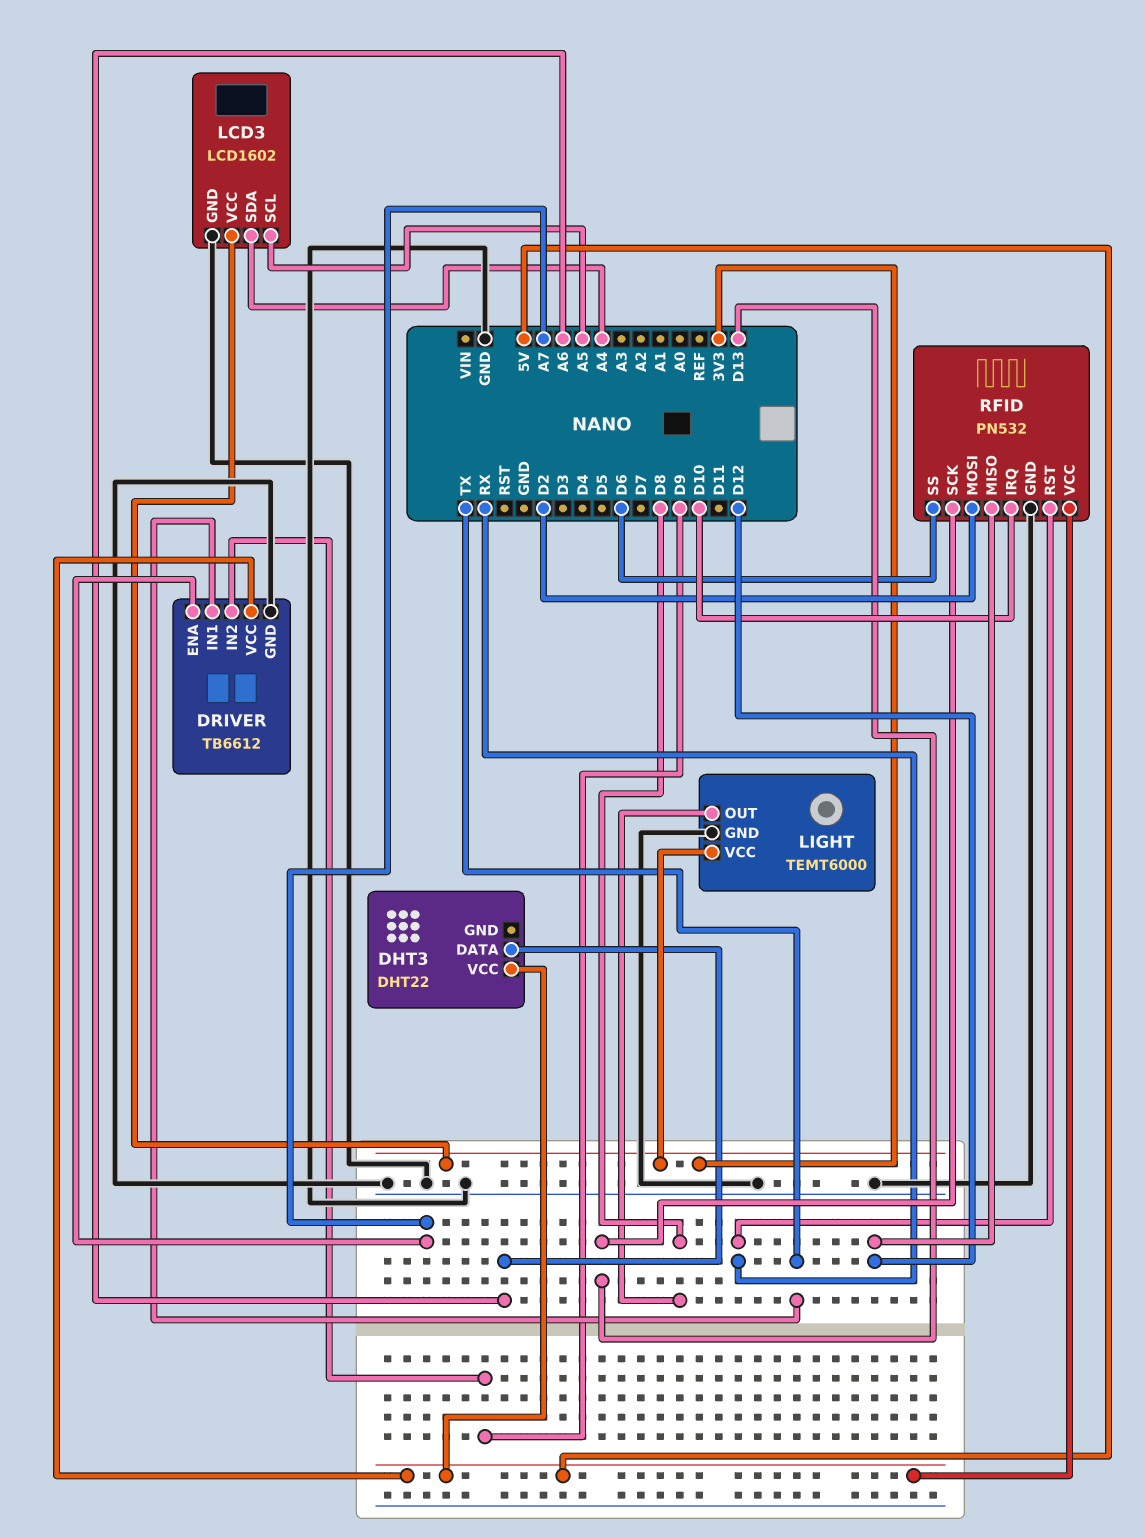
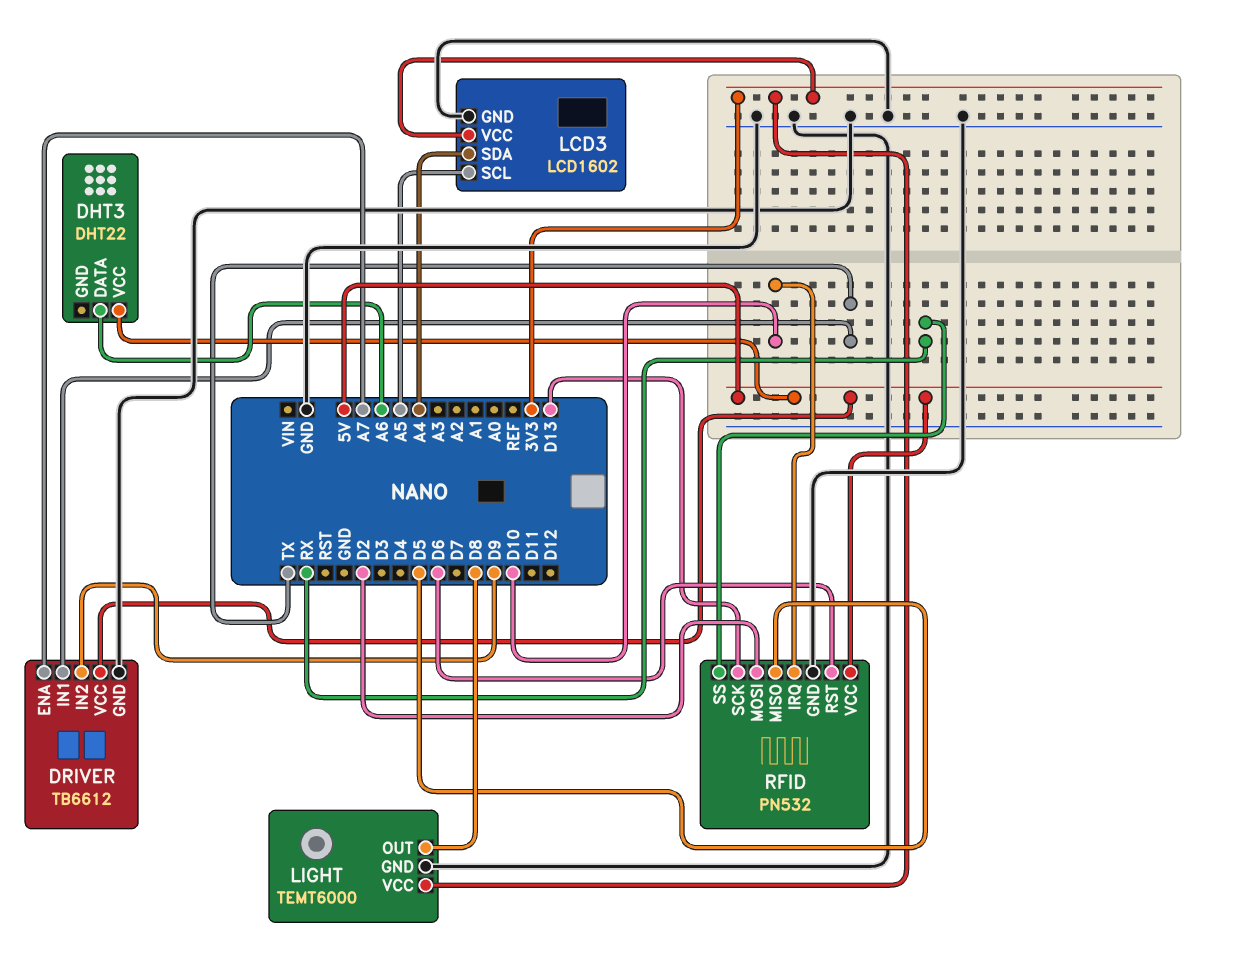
RFID pin MISO: D12 -> D5
RFID pin RST: RX -> D6
RFID pin SS: D6 -> RX

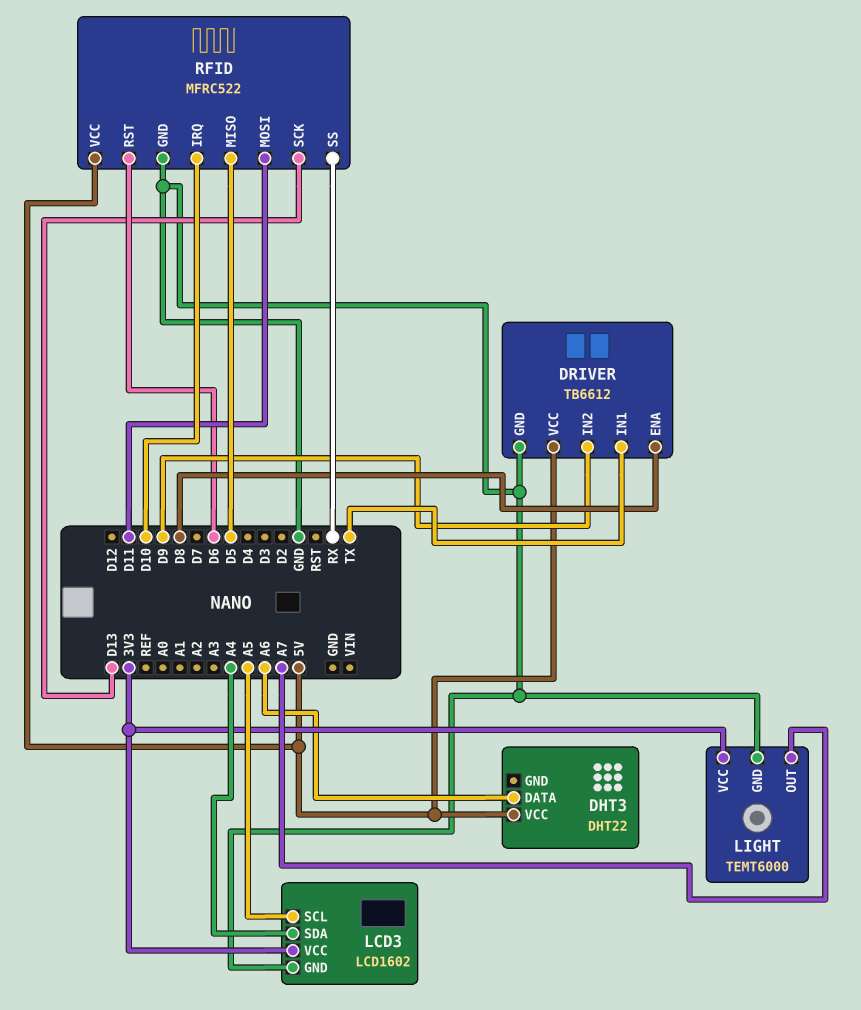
DRIVER pin ENA: A7 -> D8
LIGHT pin OUT: D8 -> A7
RFID: PN532 -> MFRC522
RFID pin MOSI: D2 -> D11

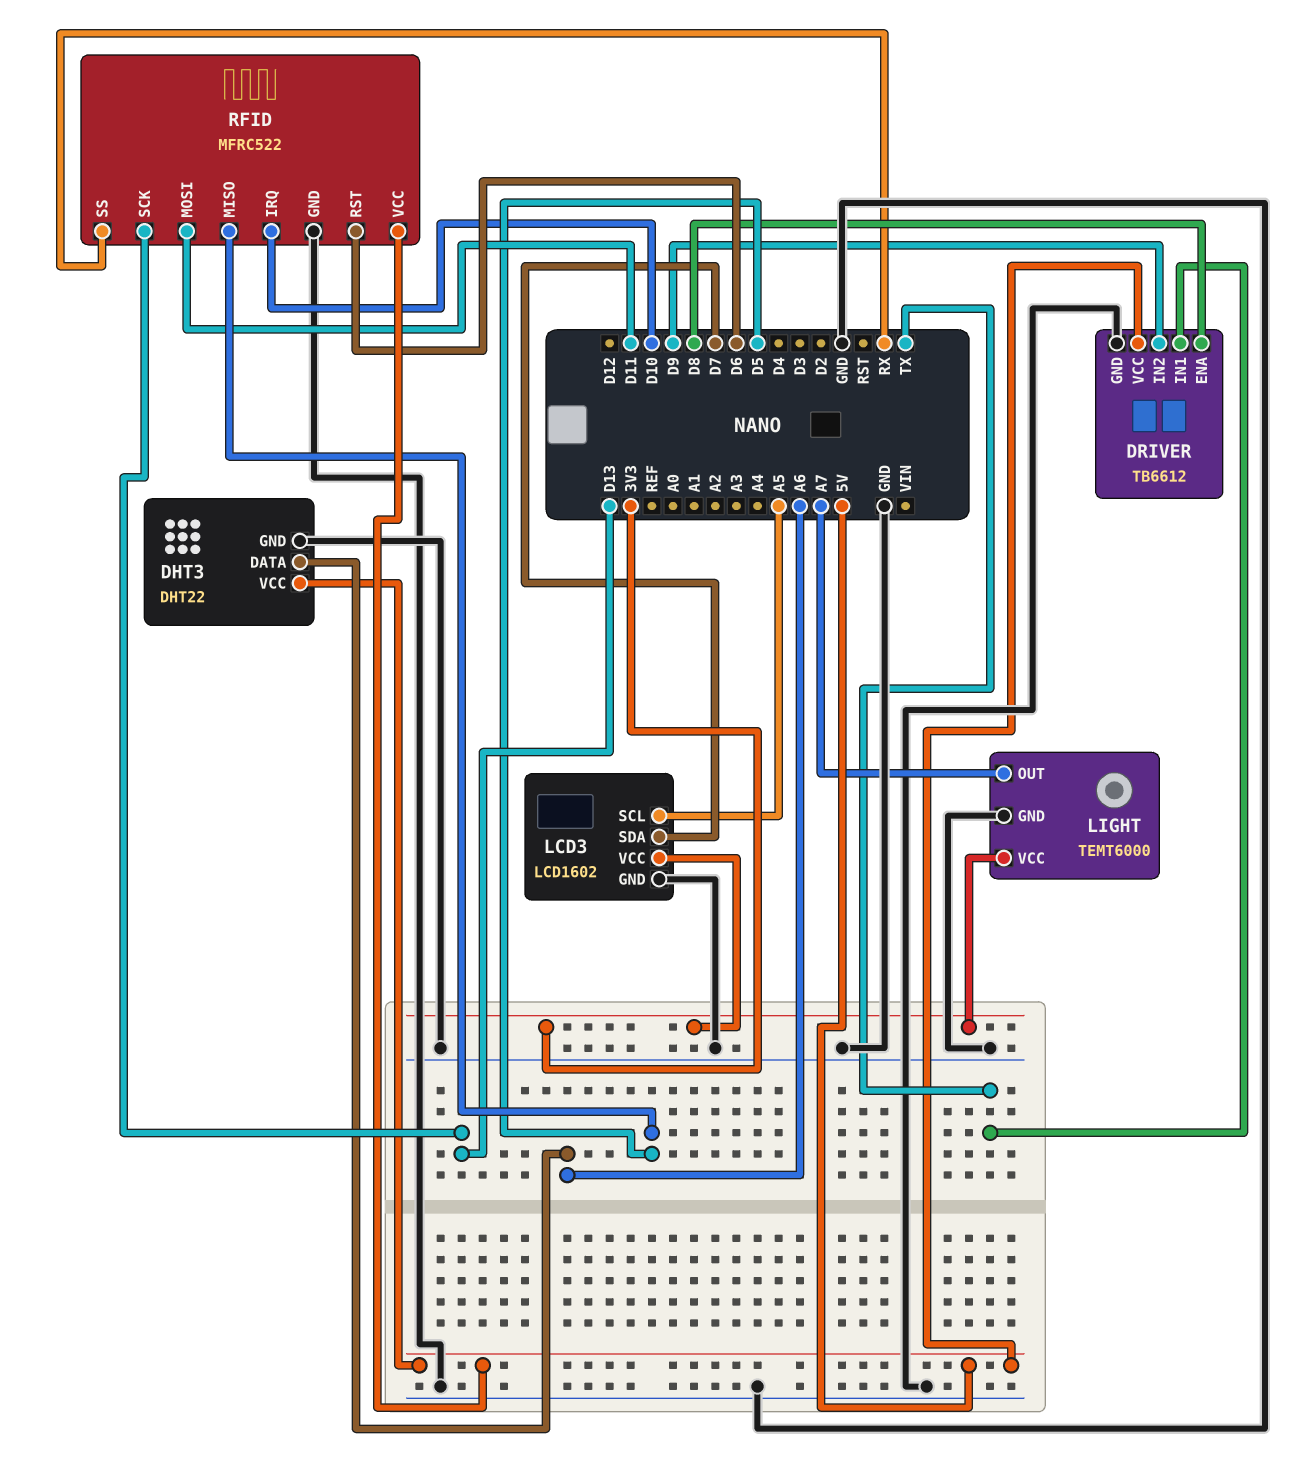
DHT3 pin GND: none -> GND
LCD3 pin SDA: A4 -> D7

